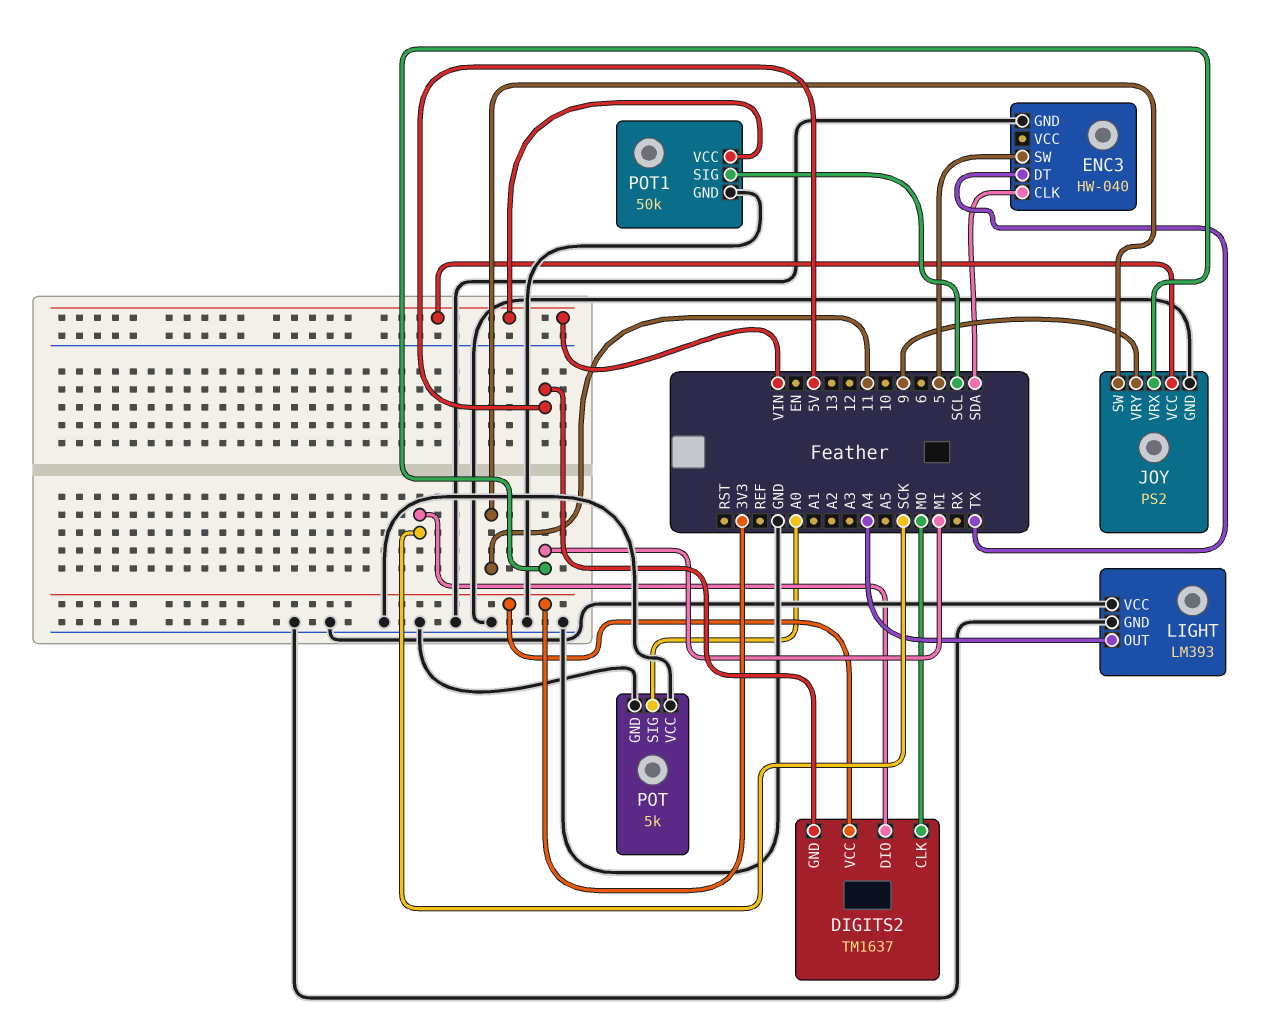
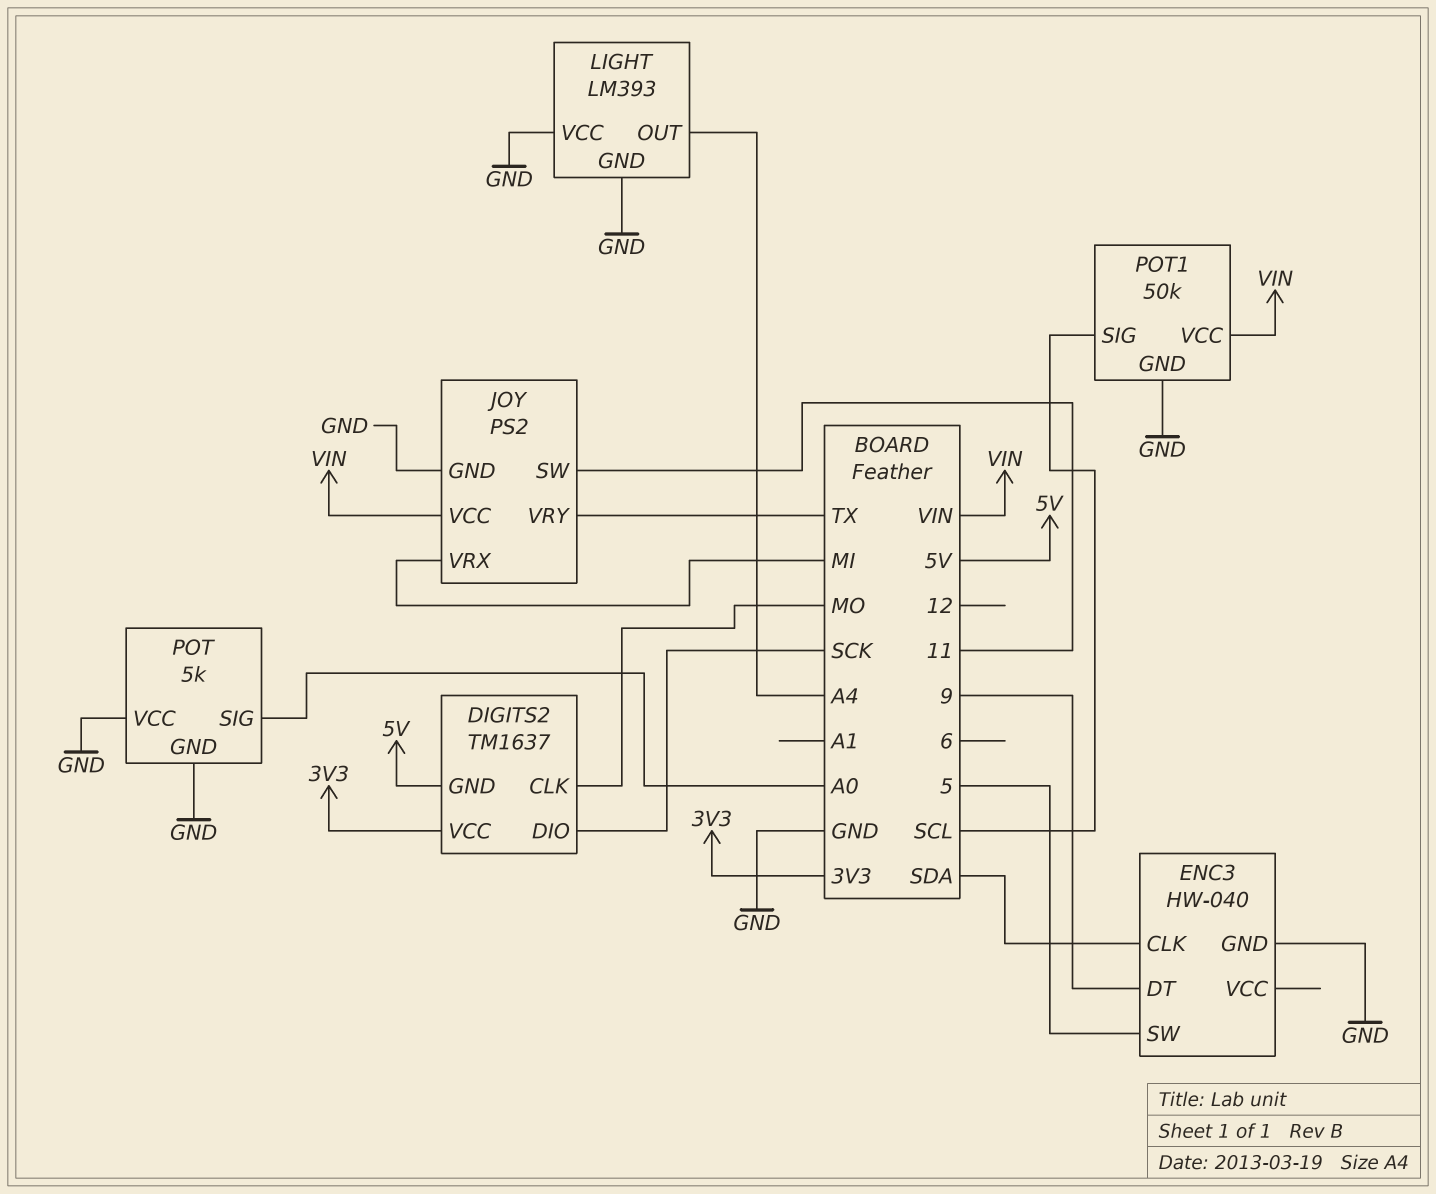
ENC3 pin DT: TX -> 9
JOY pin VRY: 9 -> TX

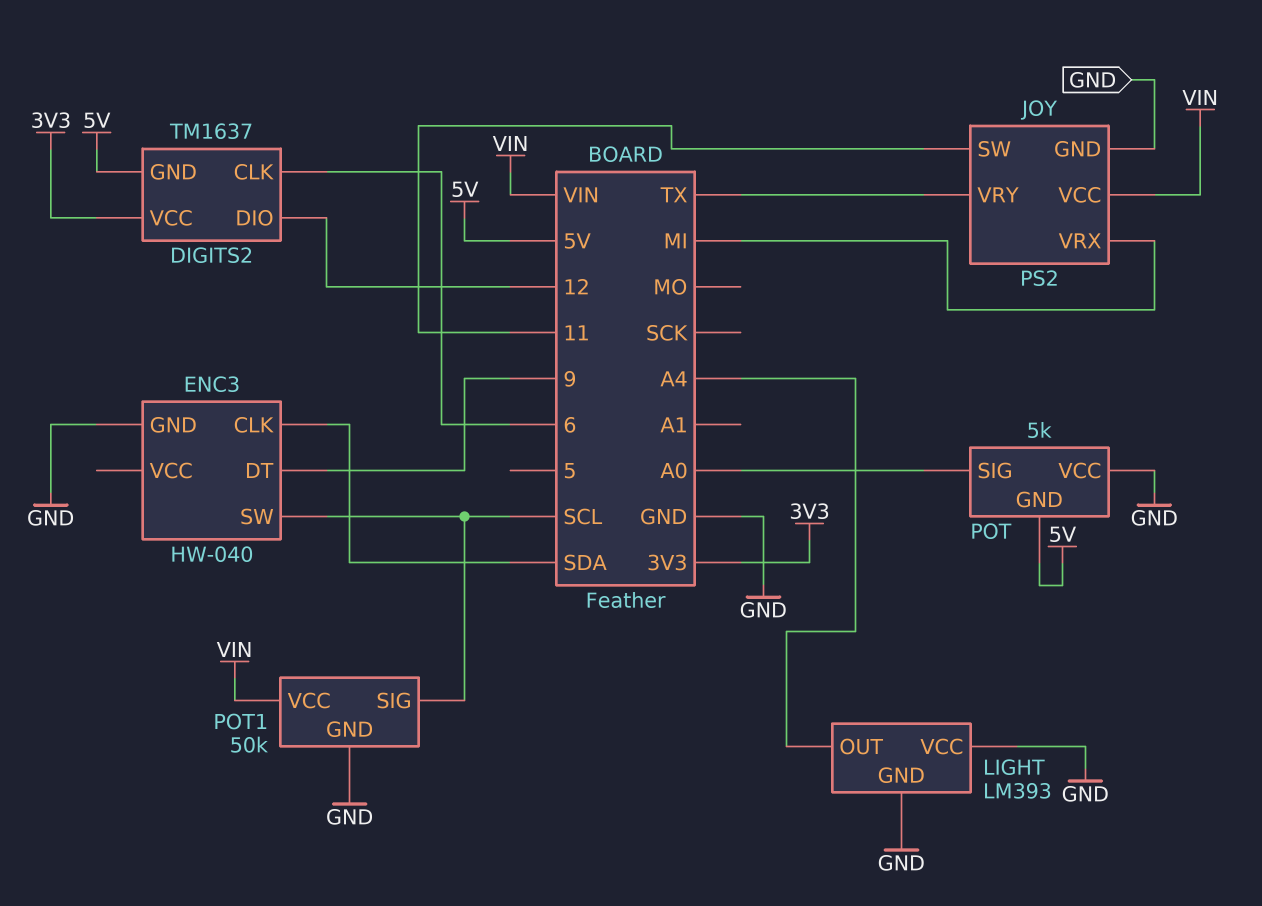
DIGITS2 pin CLK: MO -> 6
DIGITS2 pin DIO: SCK -> 12
ENC3 pin SW: 5 -> SCL
POT pin GND: GND -> 5V

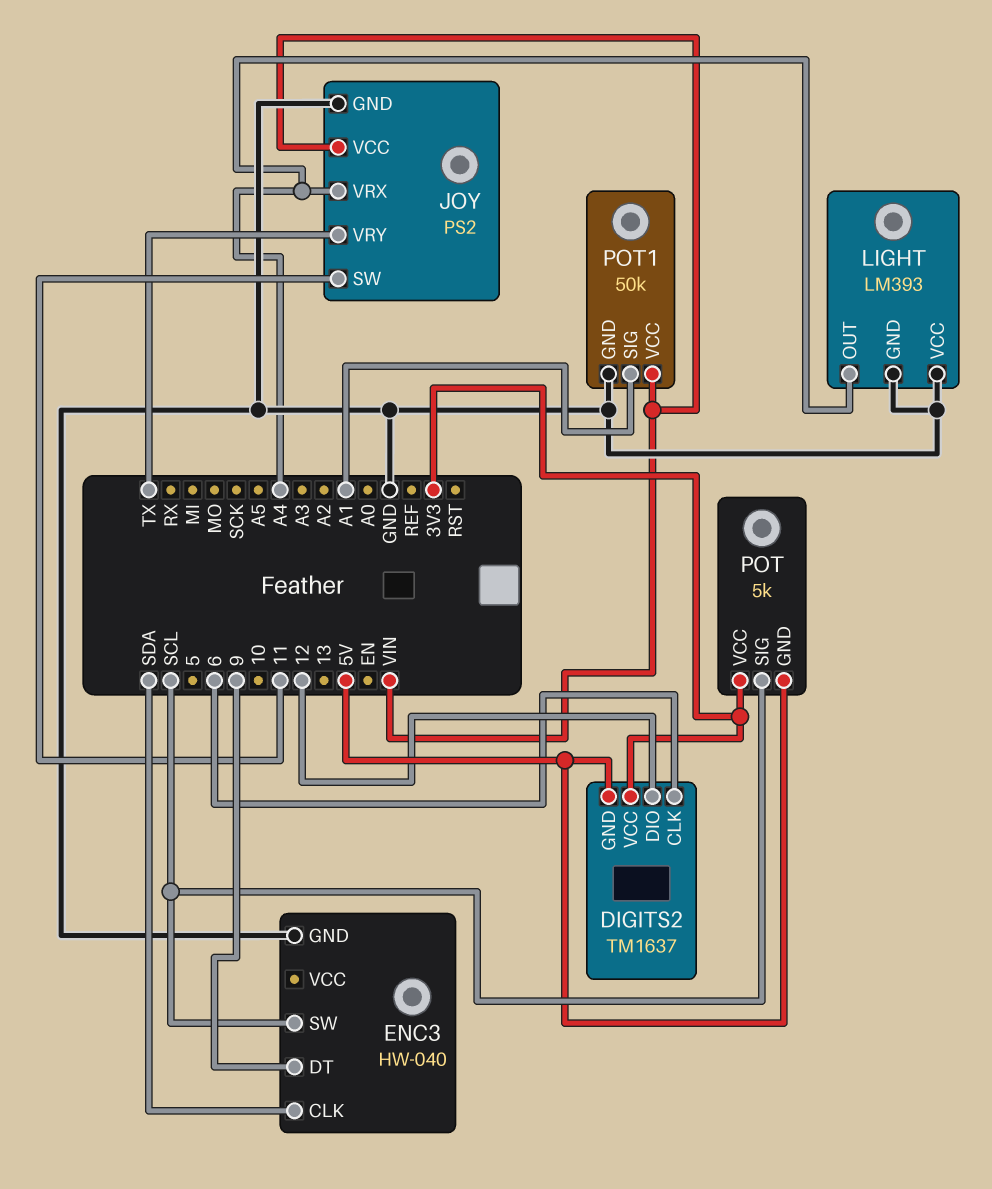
JOY pin VRX: MI -> A4
POT pin SIG: A0 -> SCL
POT pin VCC: GND -> 3V3
POT1 pin SIG: SCL -> A1

